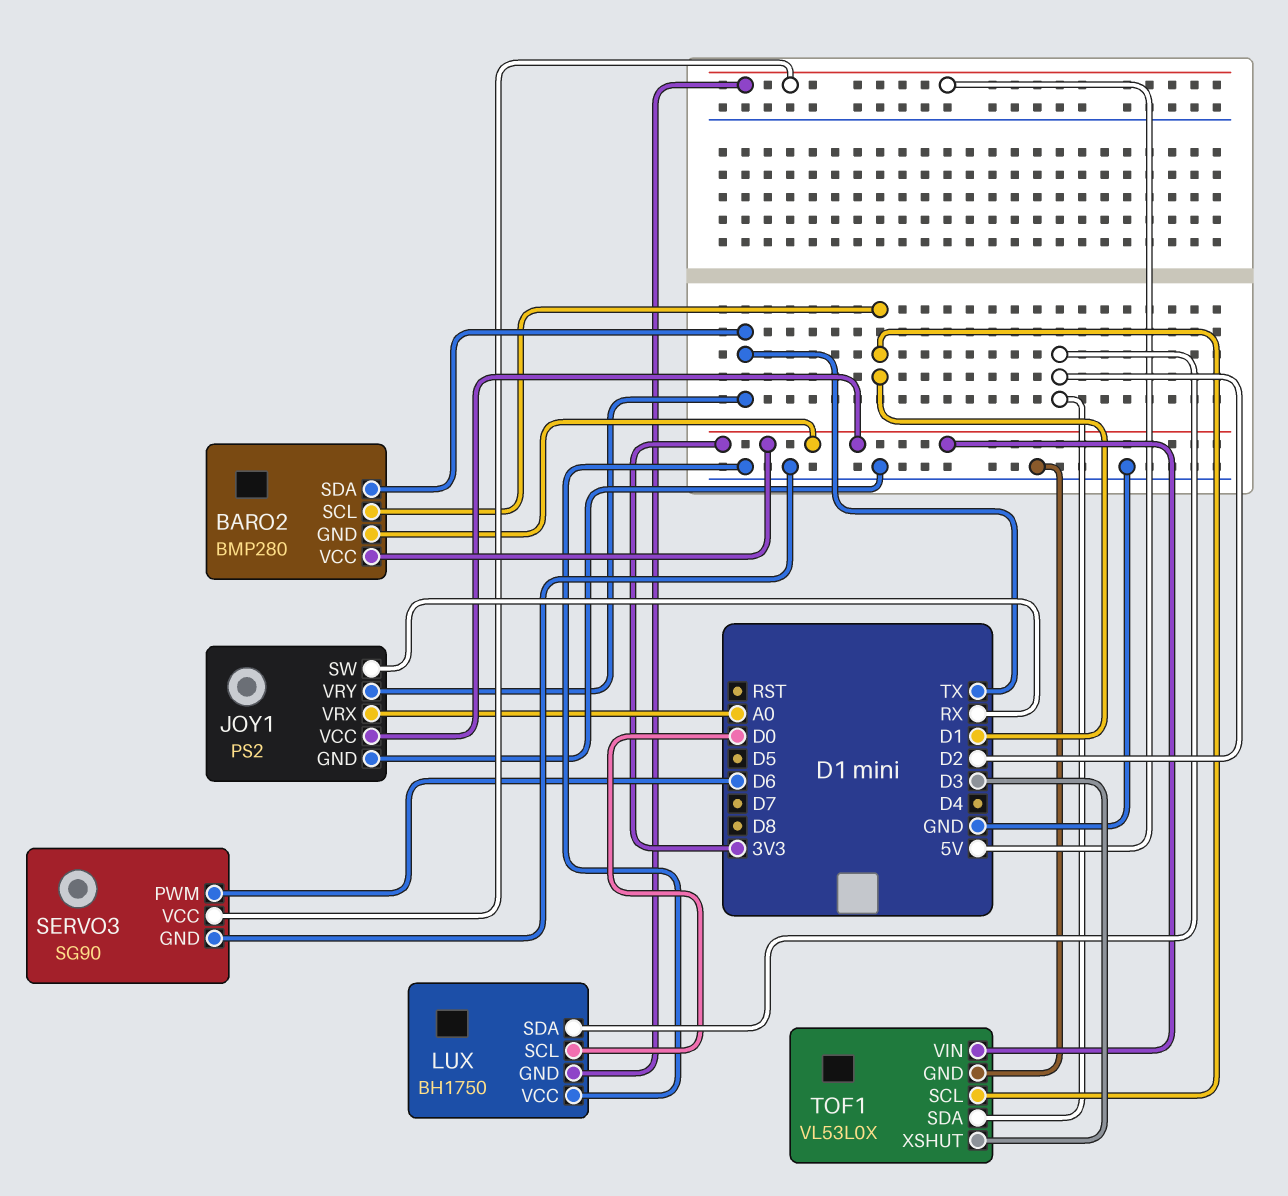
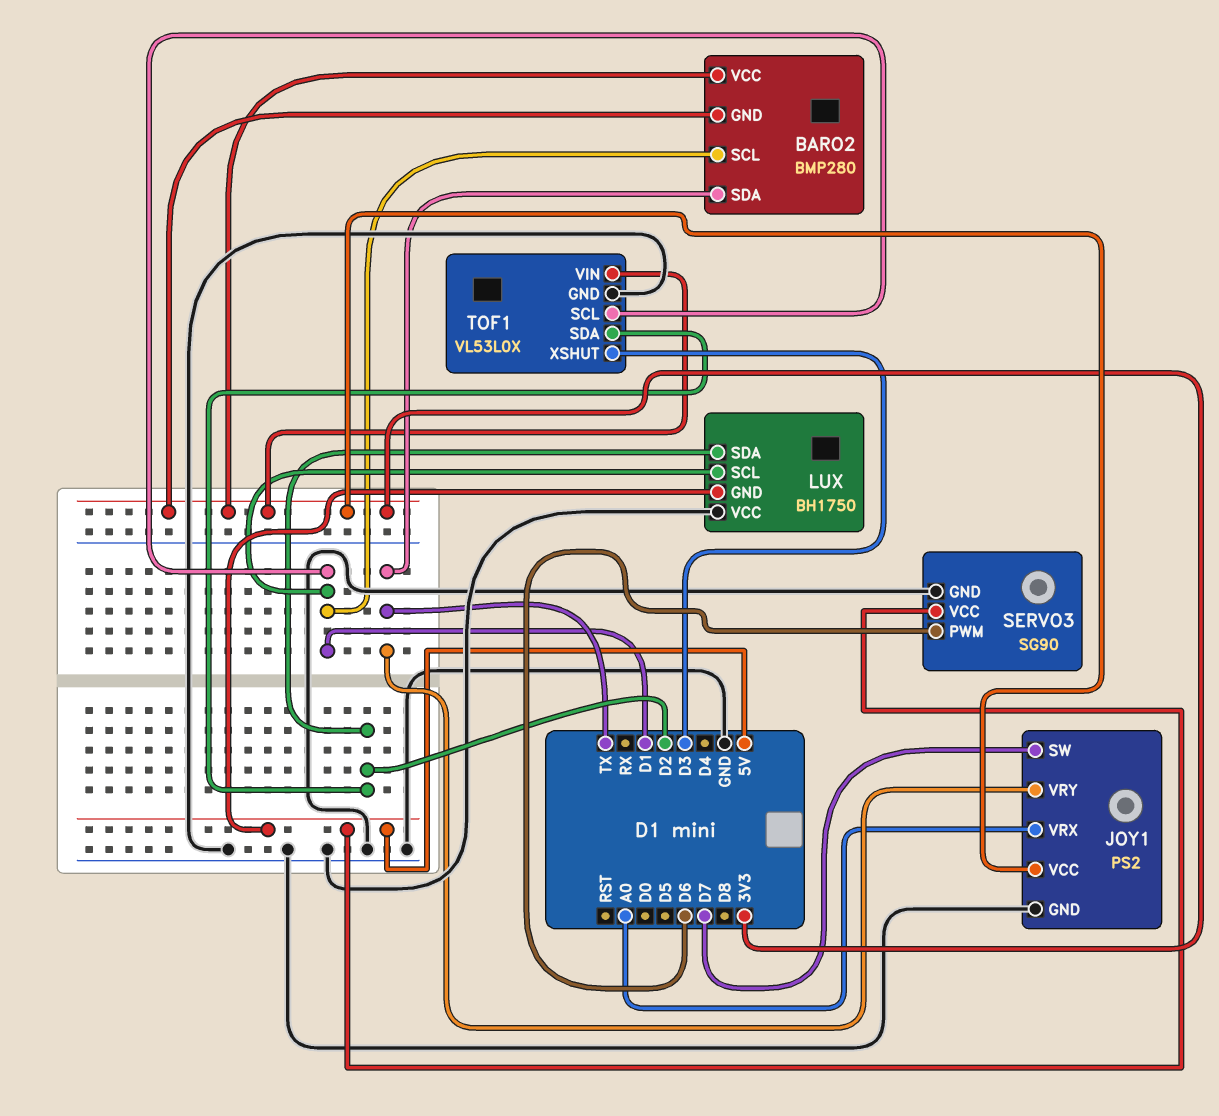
JOY1 pin SW: RX -> D7
LUX pin SCL: D0 -> D1

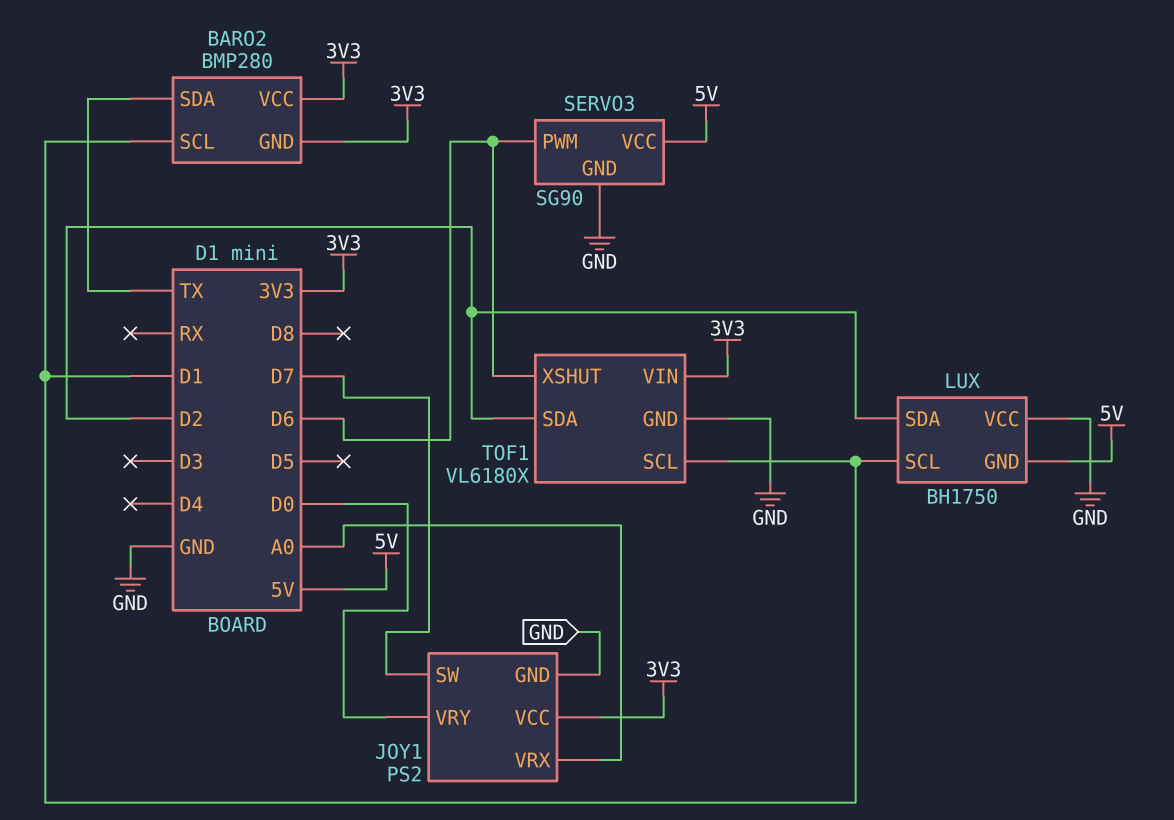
JOY1 pin VRY: TX -> D0
TOF1: VL53L0X -> VL6180X
TOF1 pin XSHUT: D3 -> D6

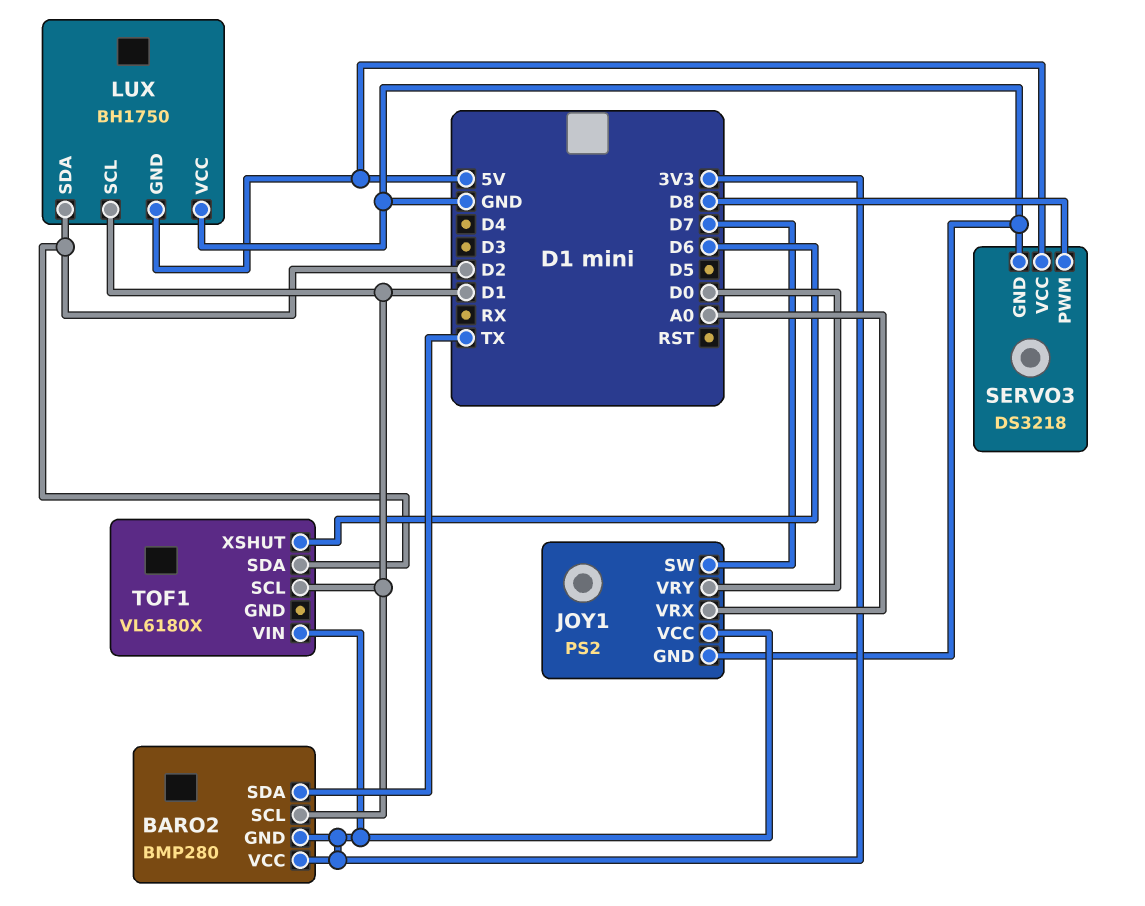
SERVO3: SG90 -> DS3218
SERVO3 pin PWM: D6 -> D8
TOF1 pin GND: GND -> none

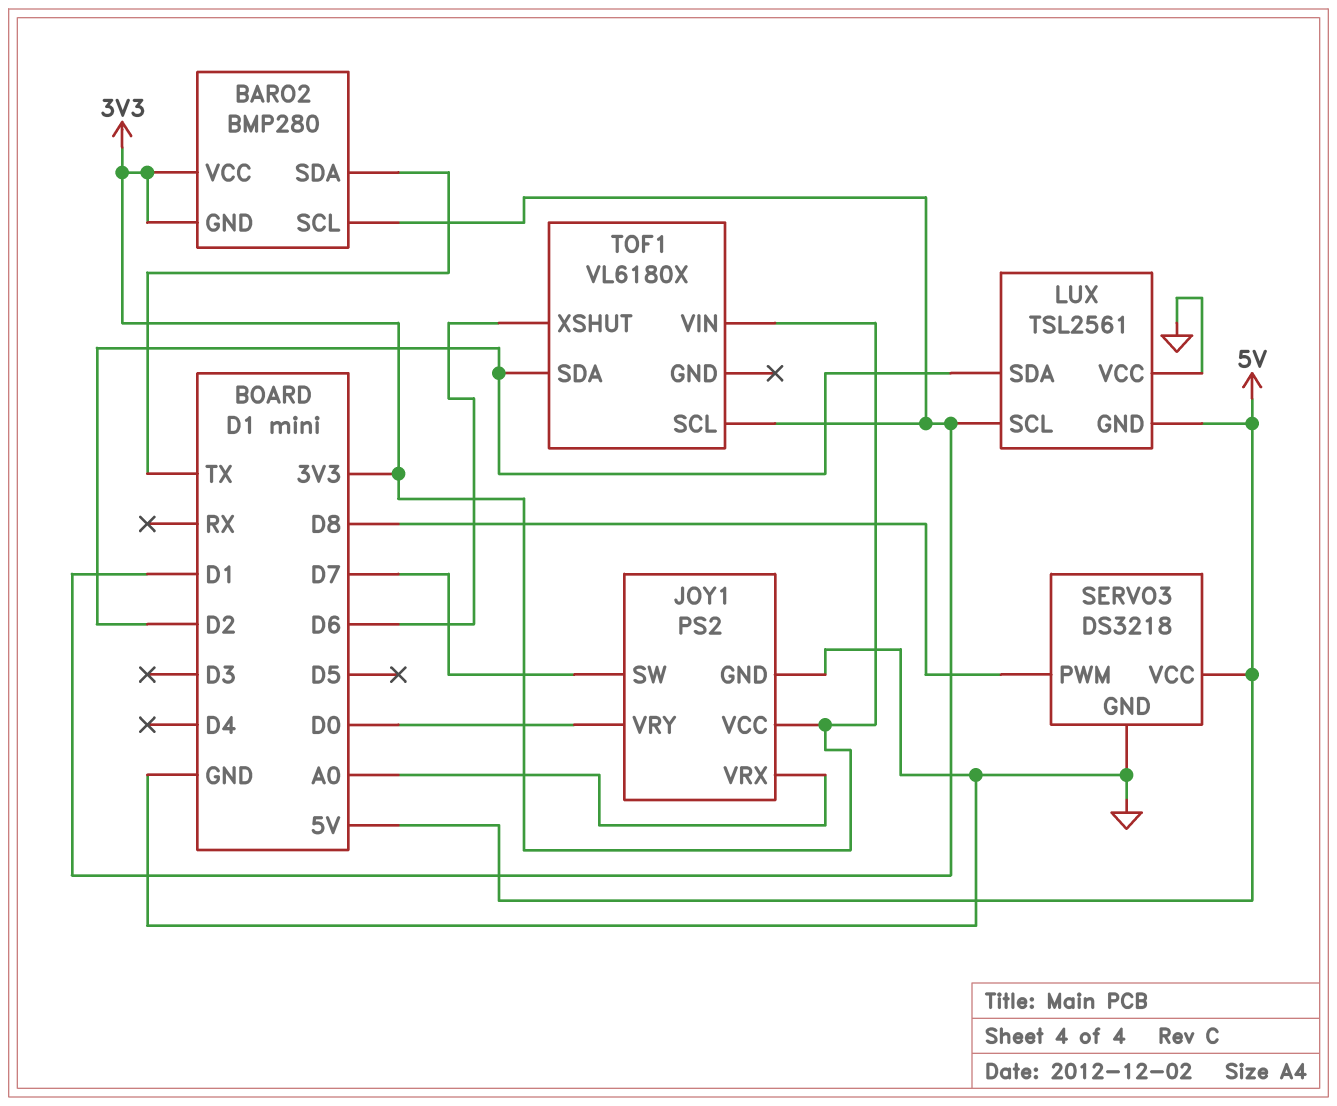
LUX: BH1750 -> TSL2561

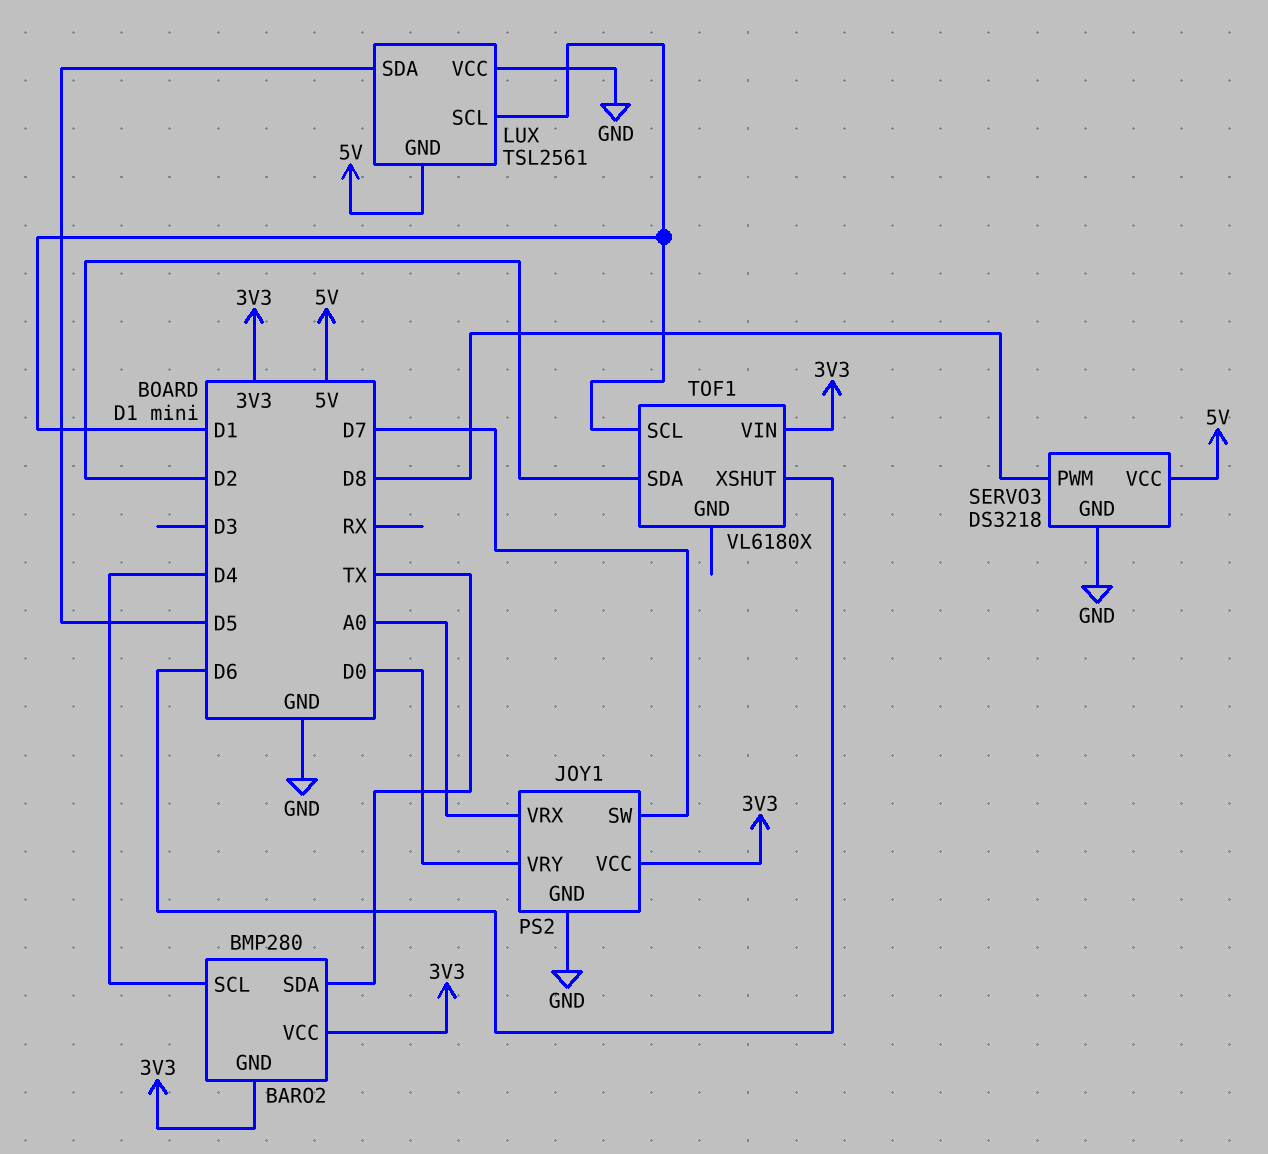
BARO2 pin SCL: D1 -> D4
LUX pin SDA: D2 -> D5

